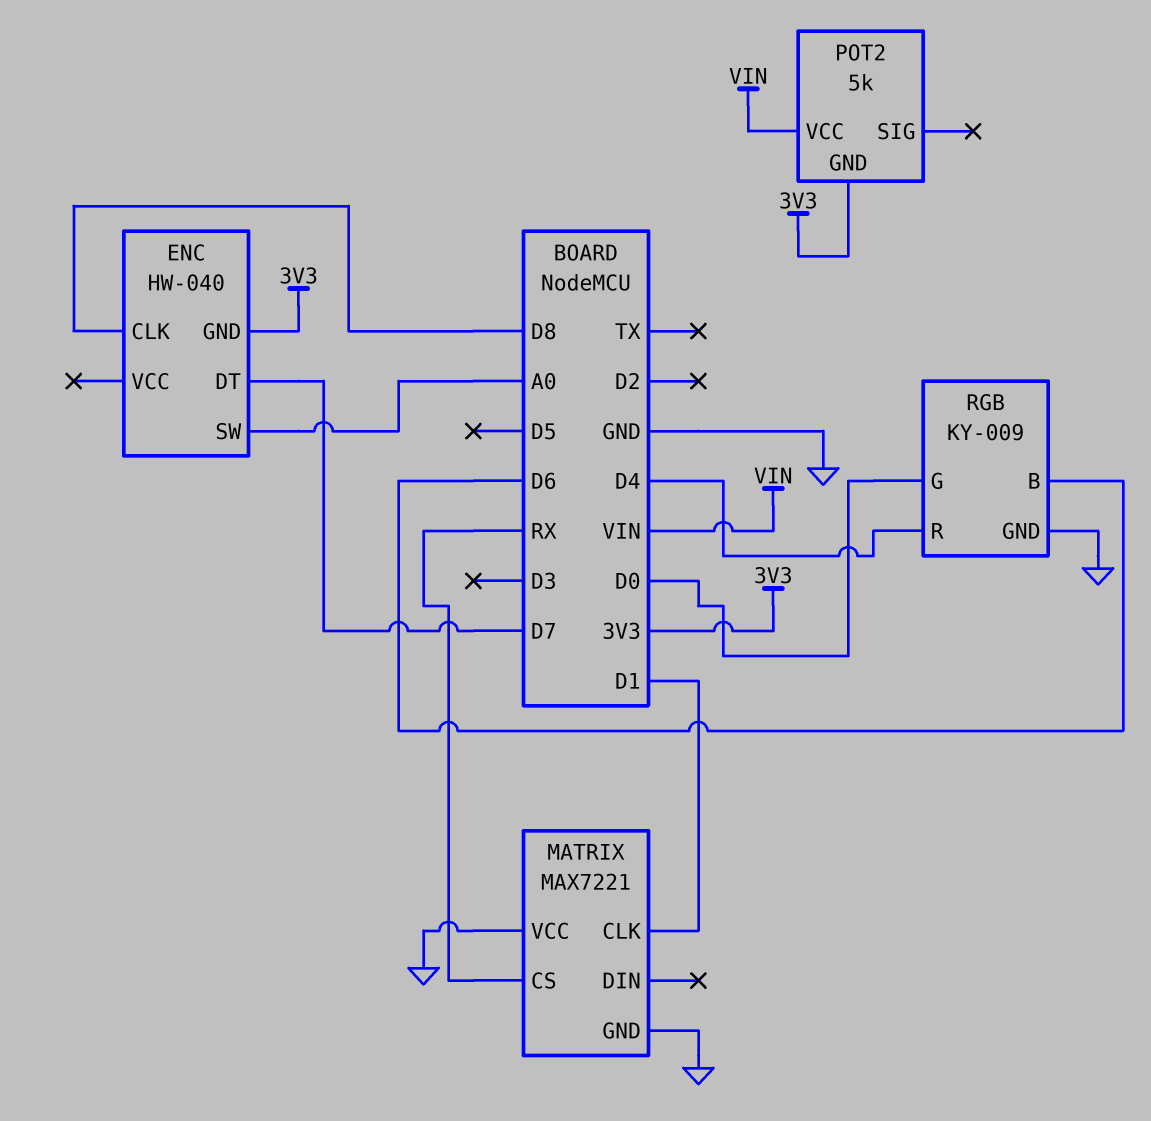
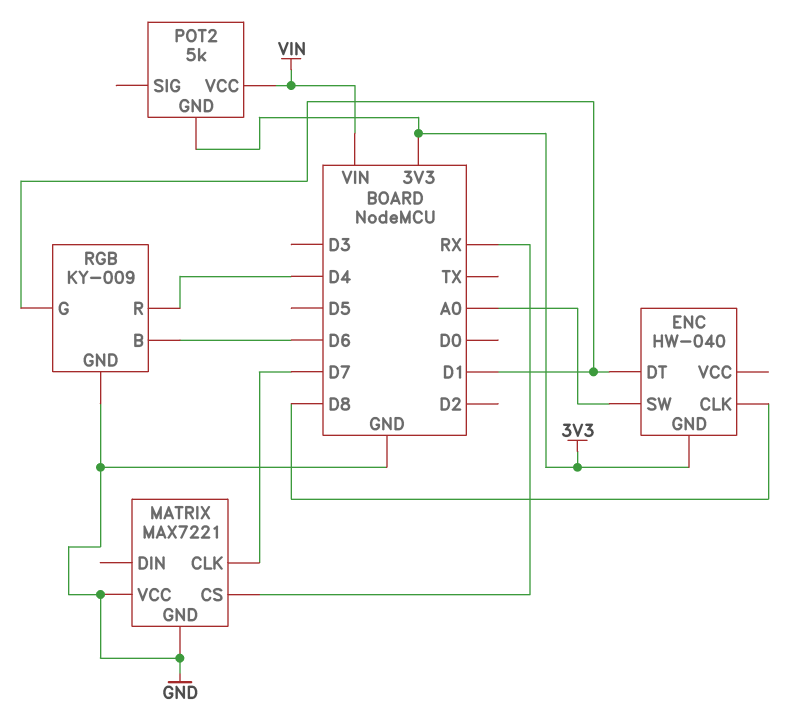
ENC pin DT: D7 -> D1
MATRIX pin CLK: D1 -> D7
RGB pin G: D0 -> D1

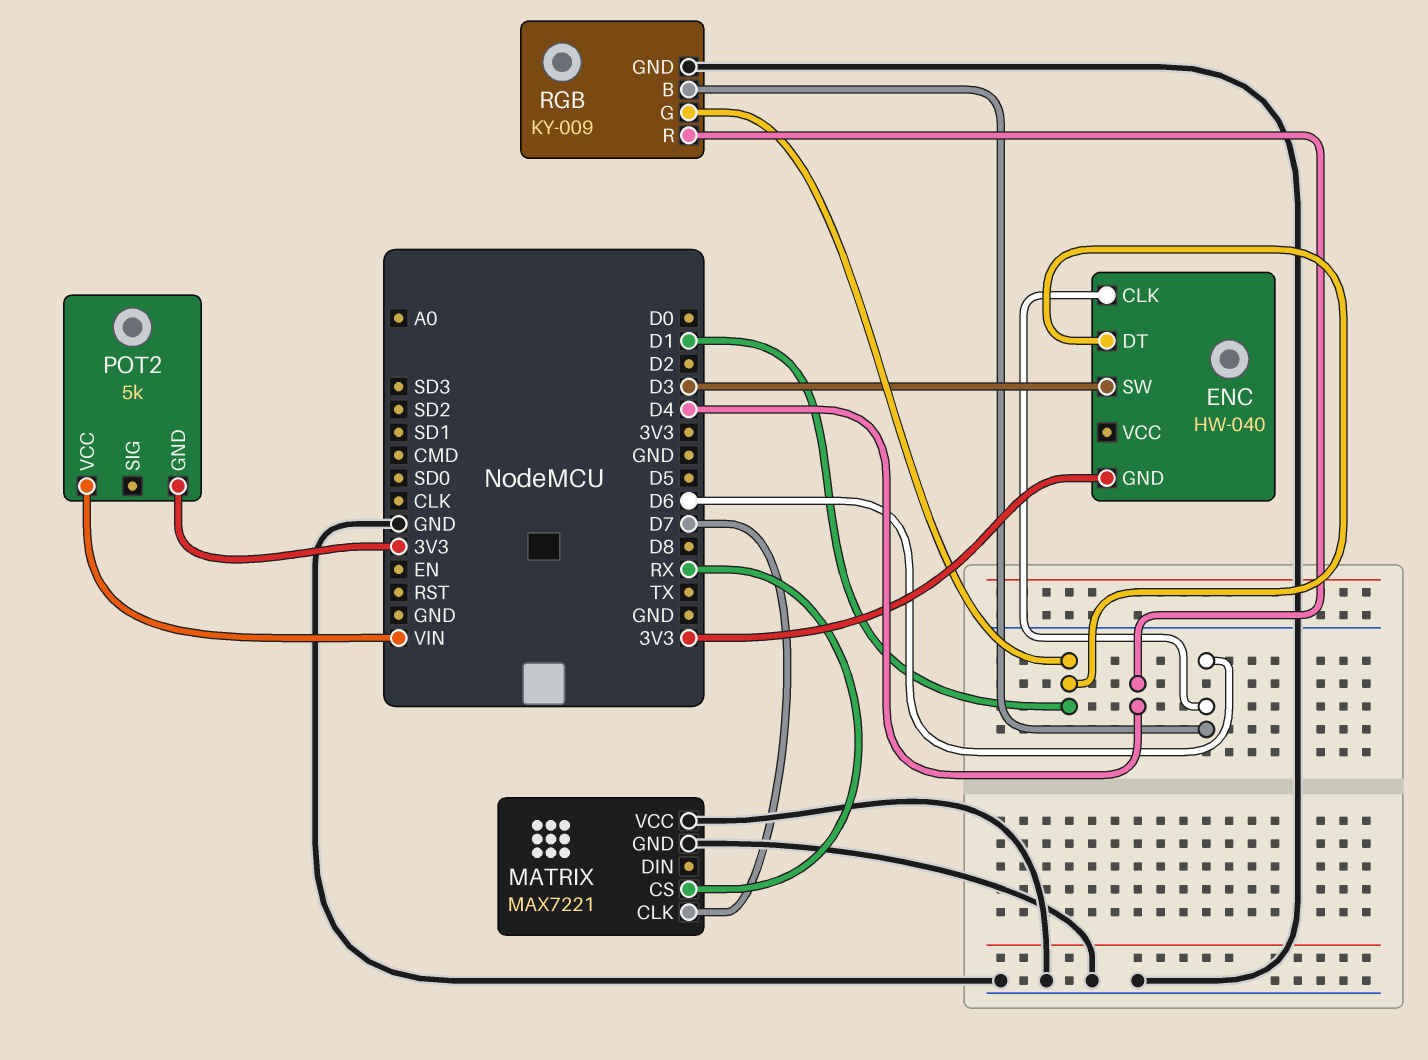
ENC pin CLK: D8 -> D6
ENC pin SW: A0 -> D3

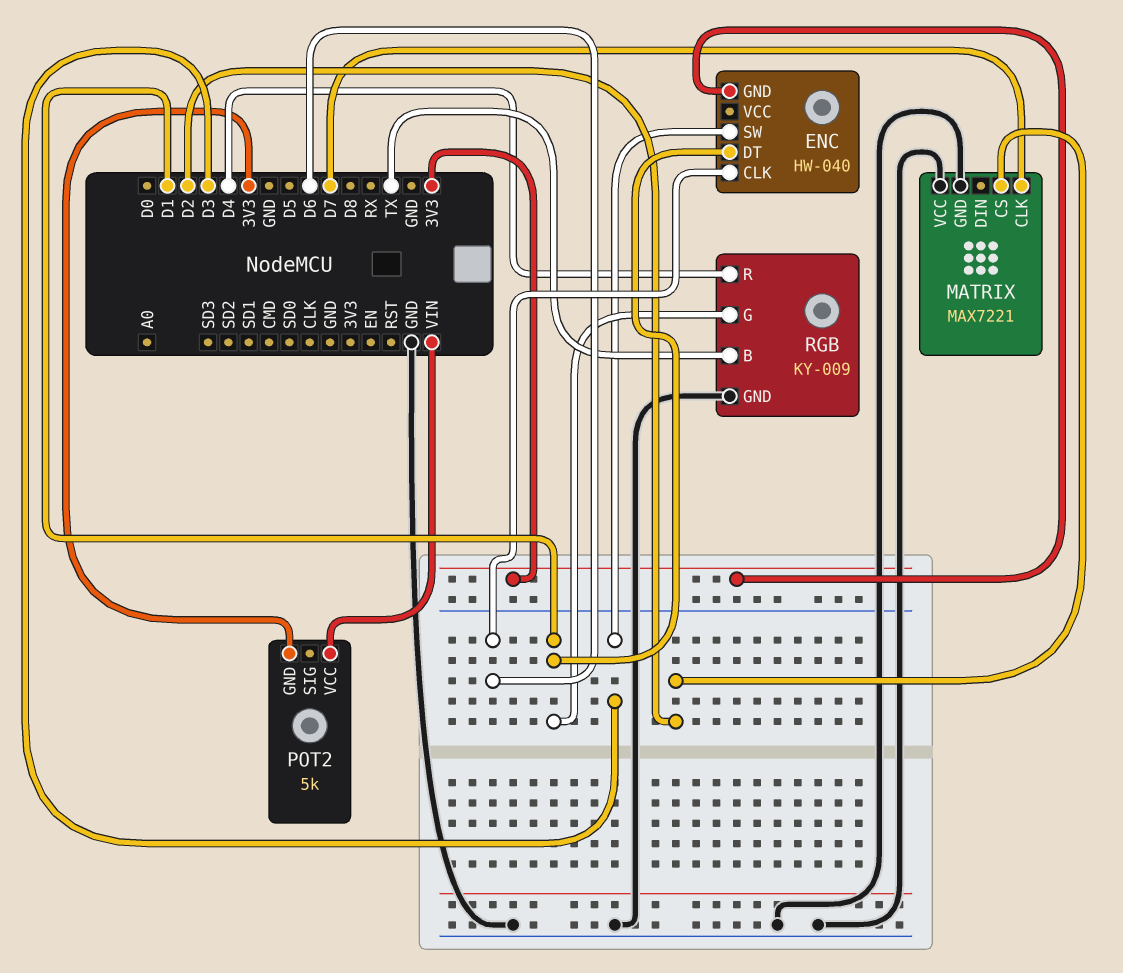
MATRIX pin CS: RX -> D2
RGB pin B: D6 -> TX

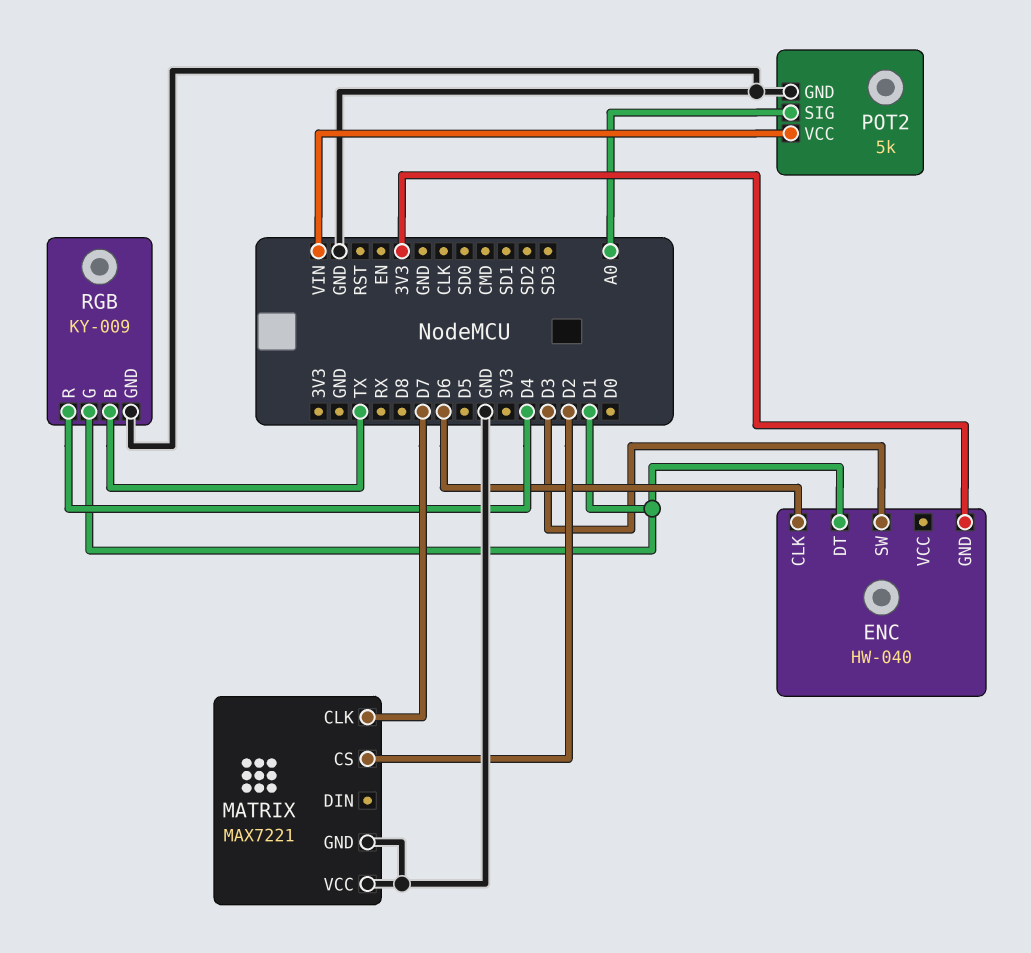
POT2 pin GND: 3V3 -> GND
POT2 pin SIG: none -> A0

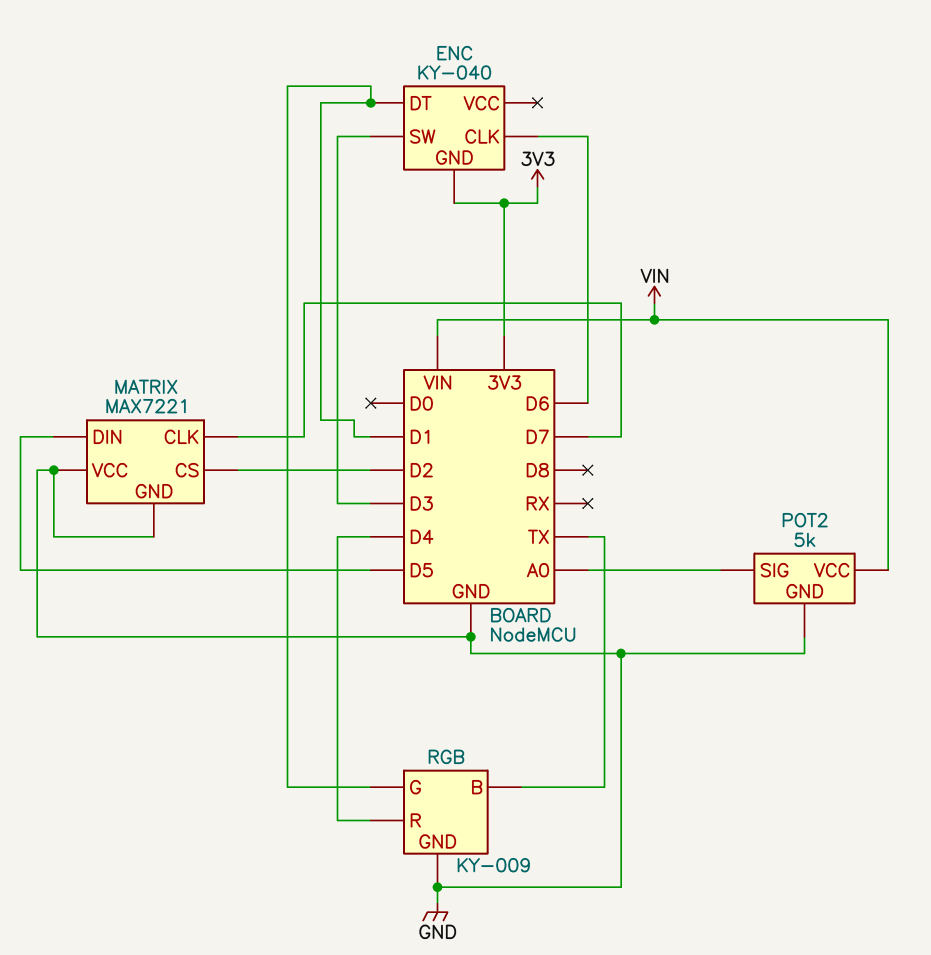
ENC: HW-040 -> KY-040
MATRIX pin DIN: none -> D5

